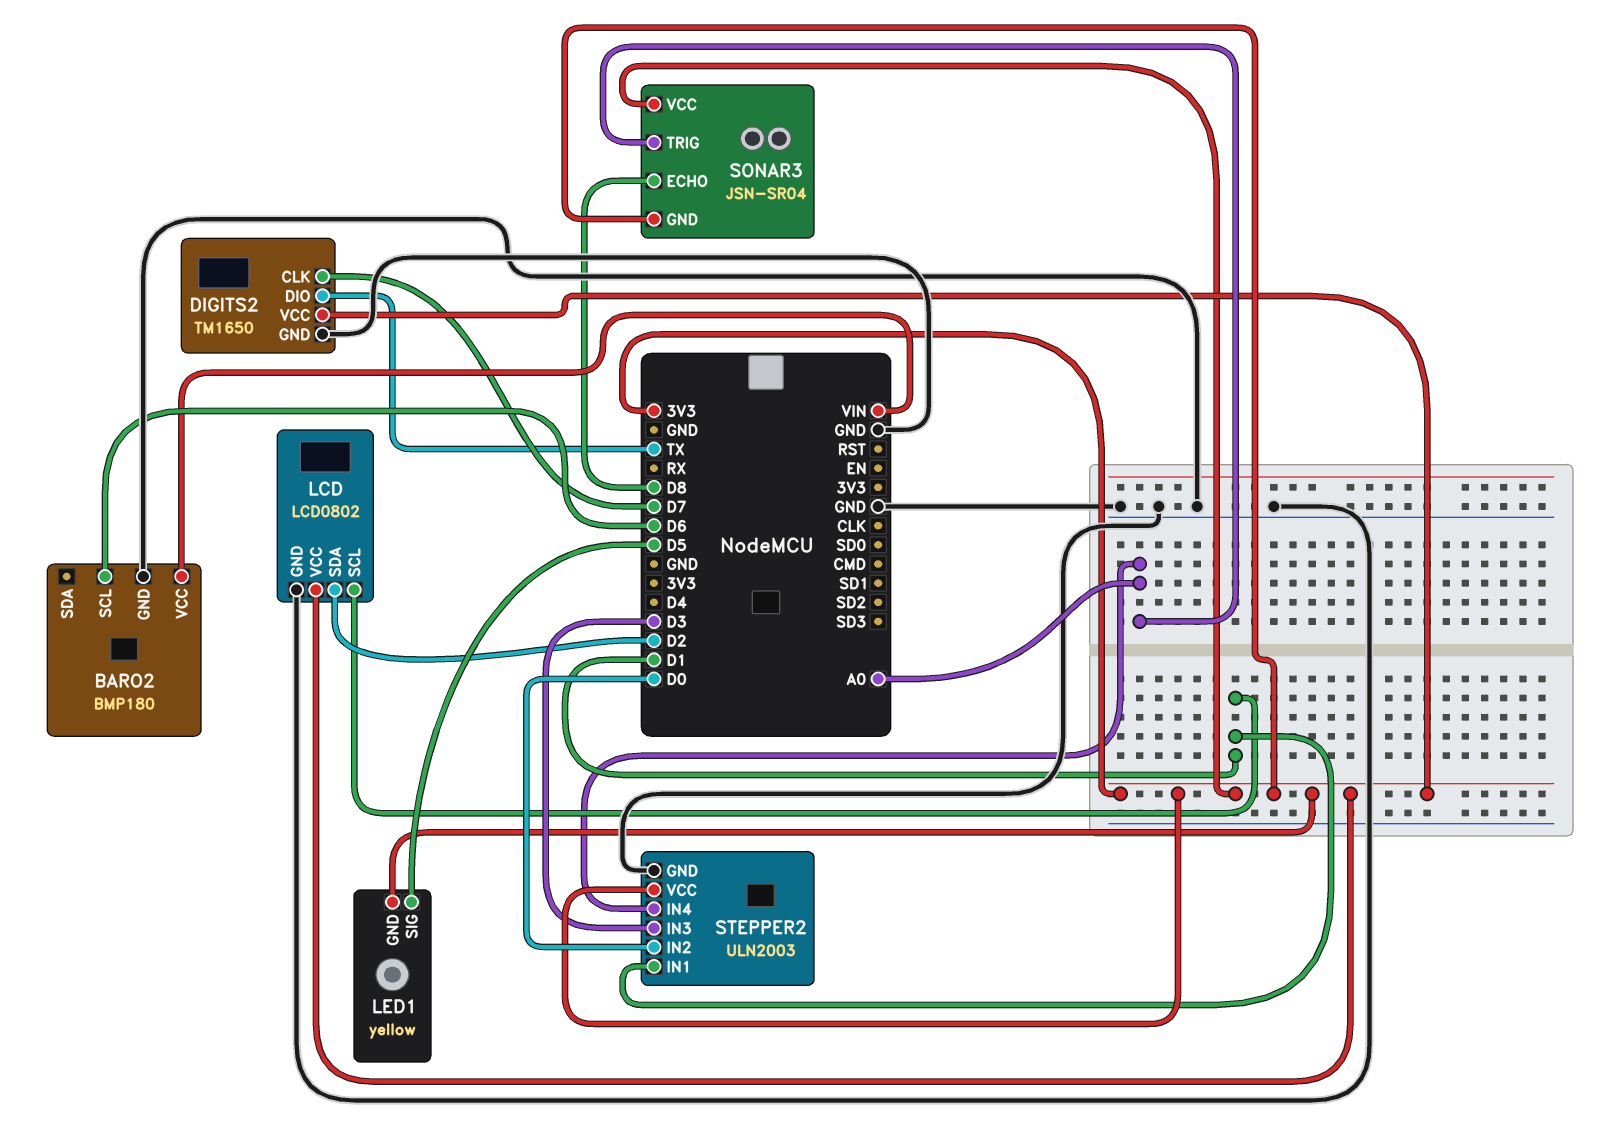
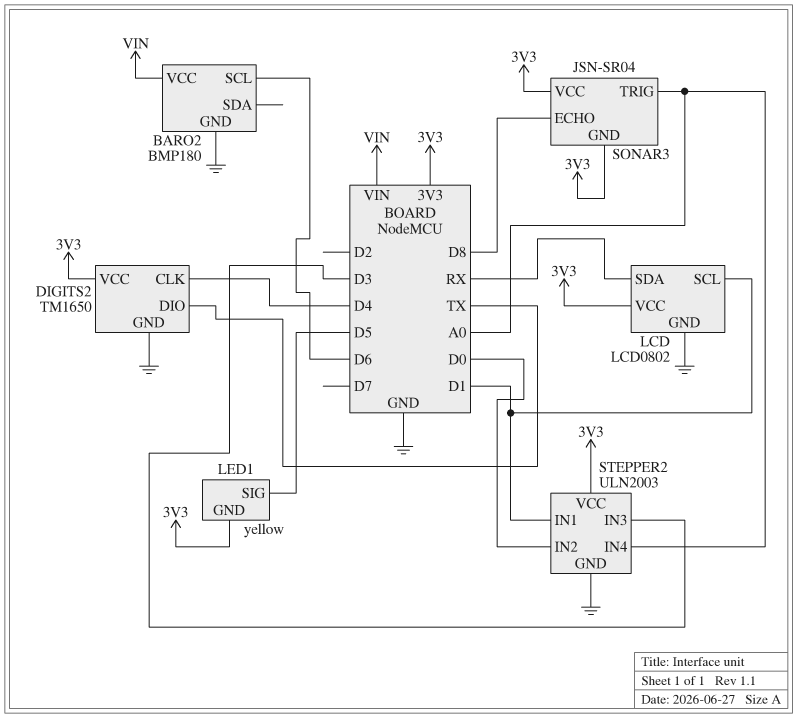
DIGITS2 pin CLK: D7 -> D4
LCD pin SDA: D2 -> RX

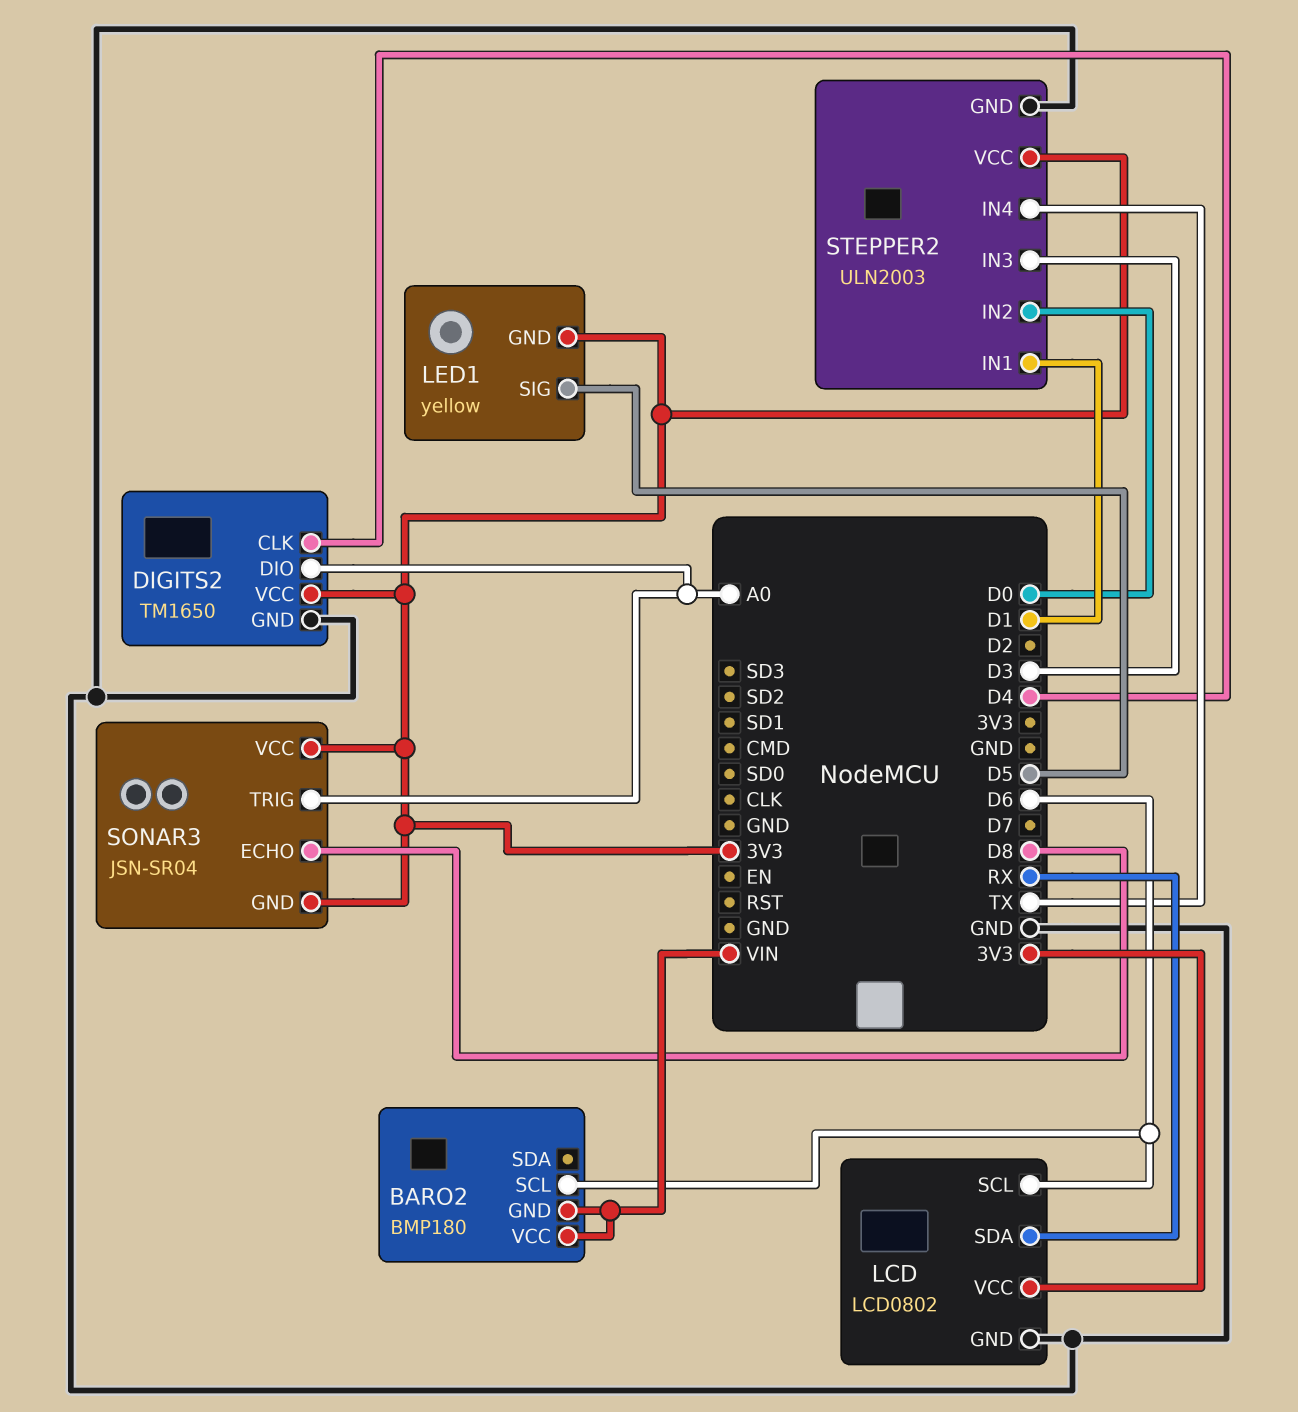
BARO2 pin GND: GND -> VIN
DIGITS2 pin DIO: TX -> A0
LCD pin SCL: D1 -> D6
STEPPER2 pin IN4: A0 -> TX

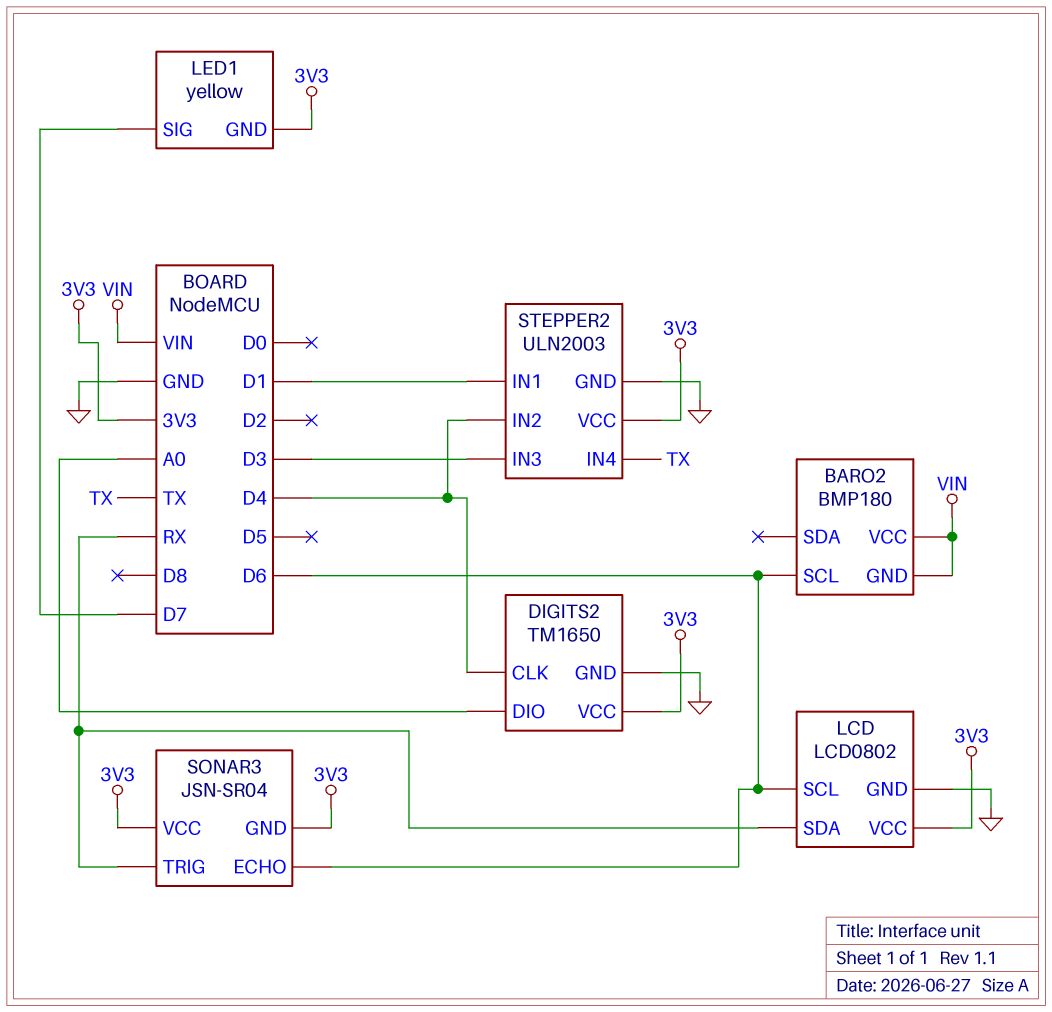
LED1 pin SIG: D5 -> D7
SONAR3 pin ECHO: D8 -> D6
SONAR3 pin TRIG: A0 -> RX
STEPPER2 pin IN2: D0 -> D4

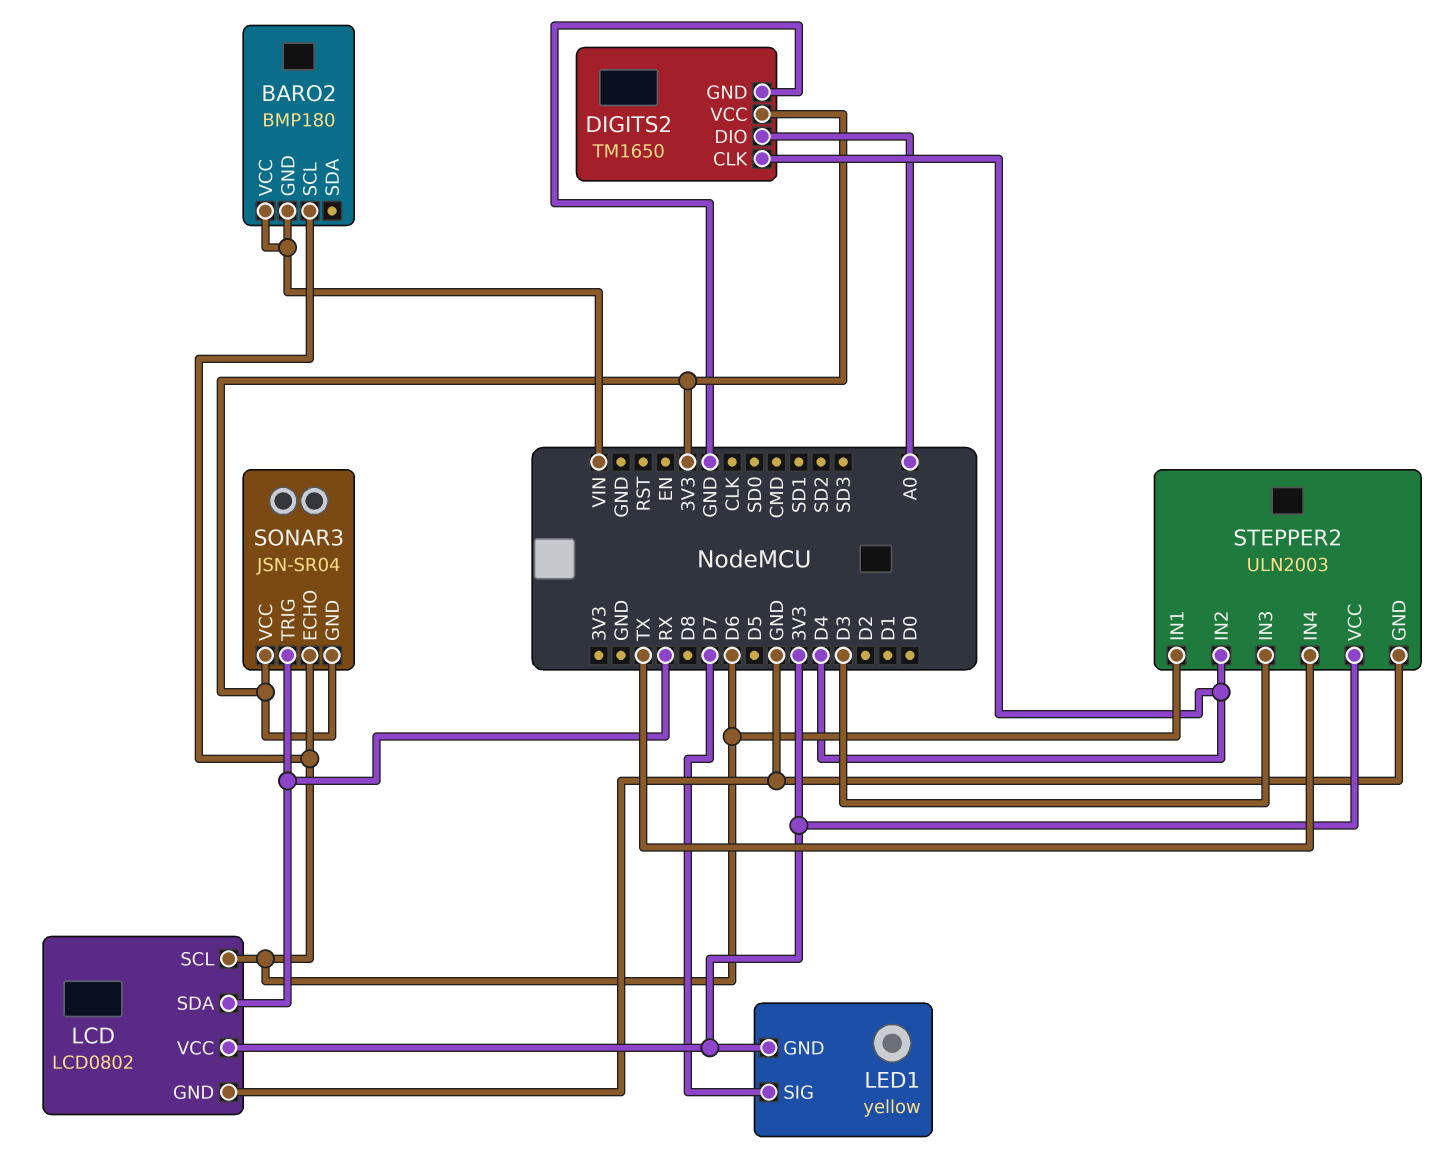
STEPPER2 pin IN1: D1 -> D6

